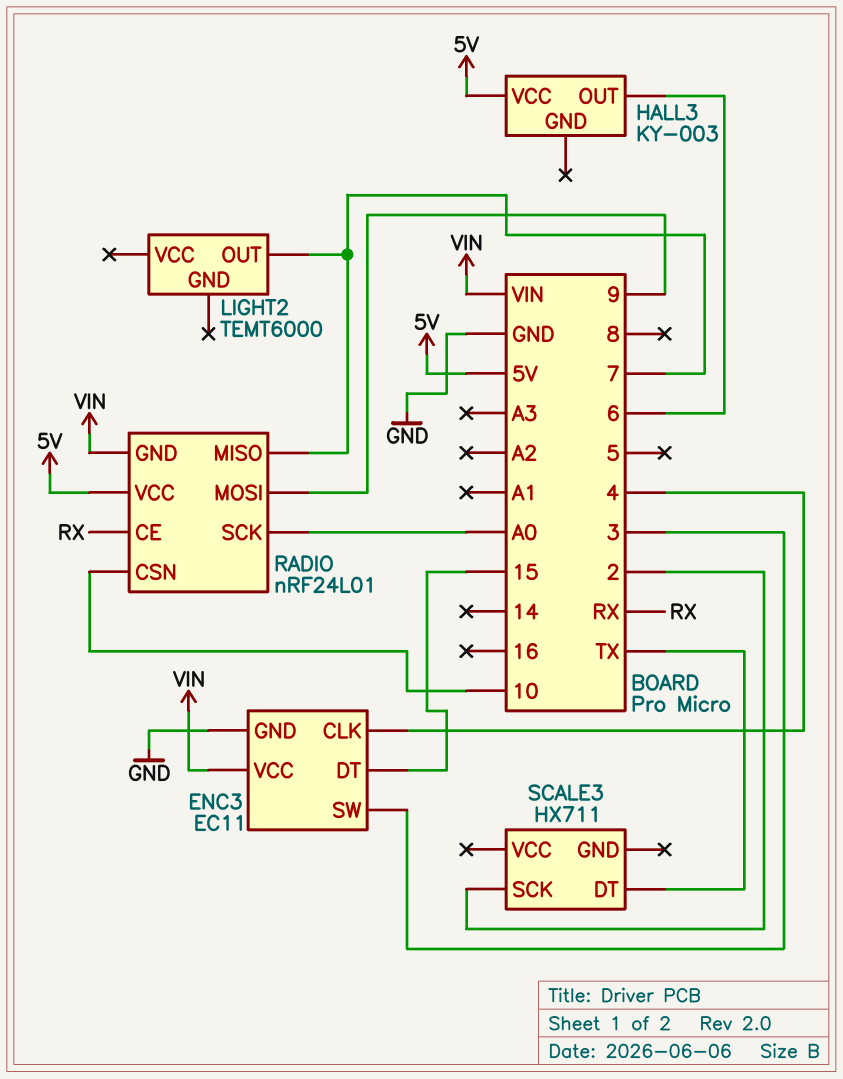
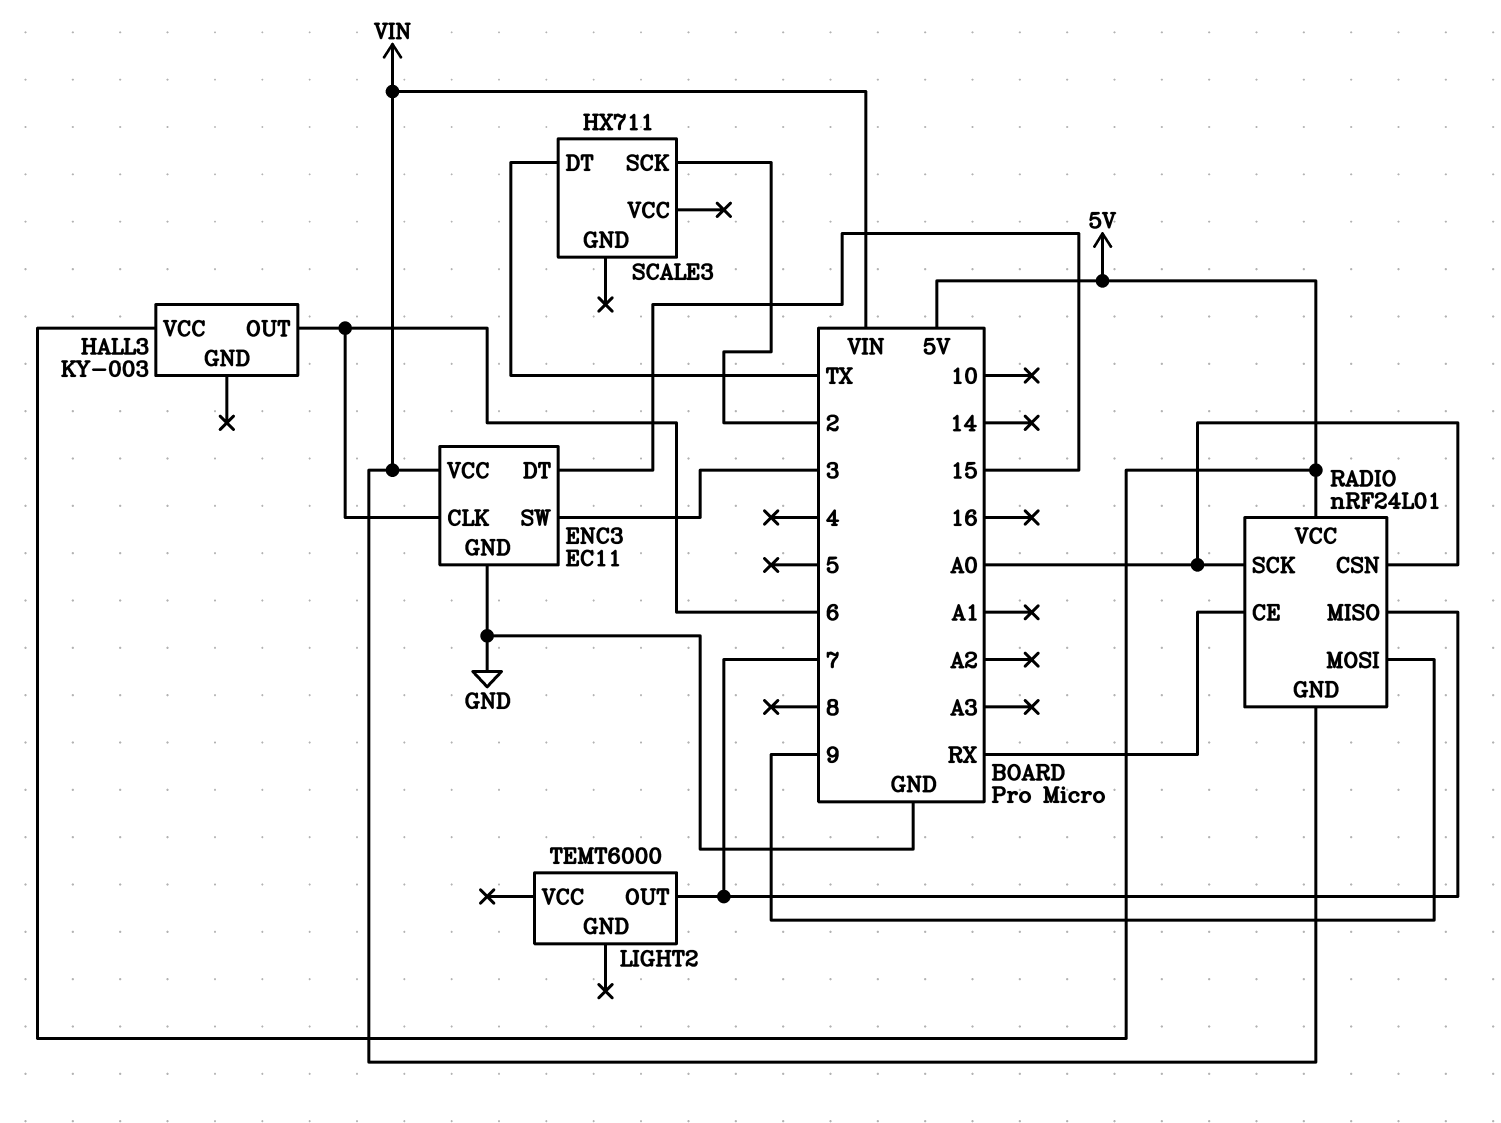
ENC3 pin CLK: 4 -> 6
RADIO pin CSN: 10 -> A0

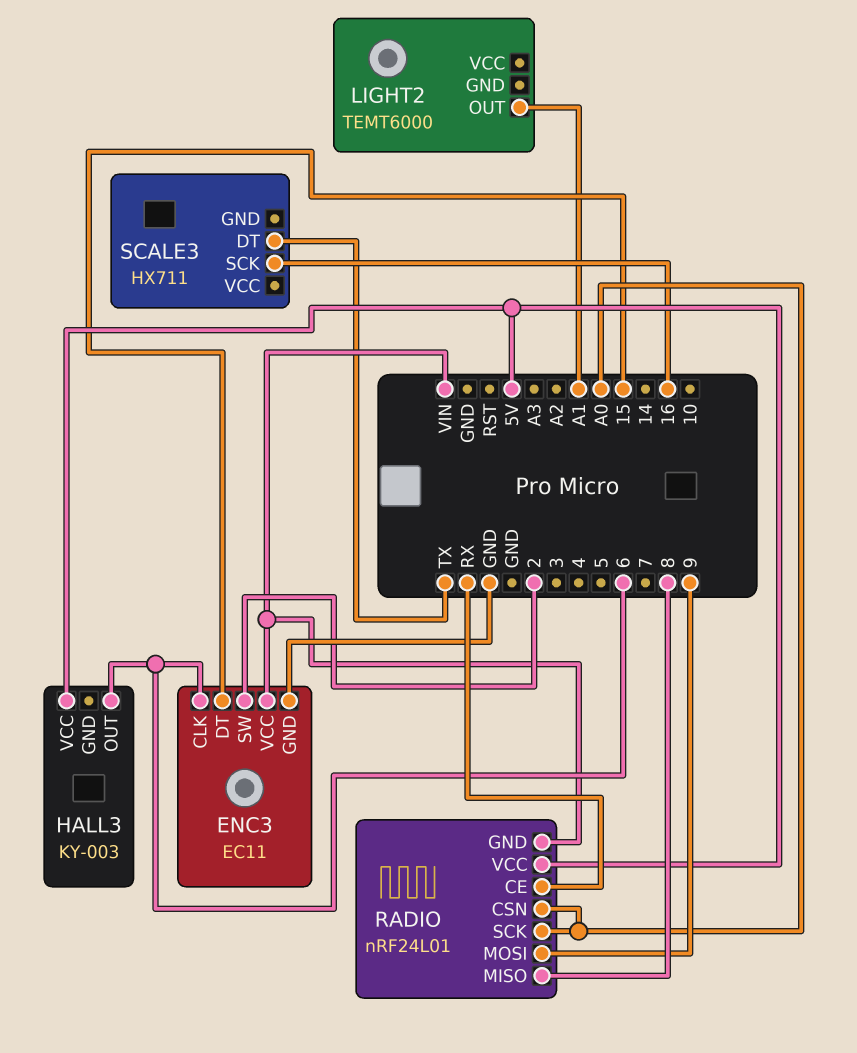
ENC3 pin SW: 3 -> 2
LIGHT2 pin OUT: 7 -> A1
RADIO pin MISO: 7 -> 8
SCALE3 pin SCK: 2 -> 16

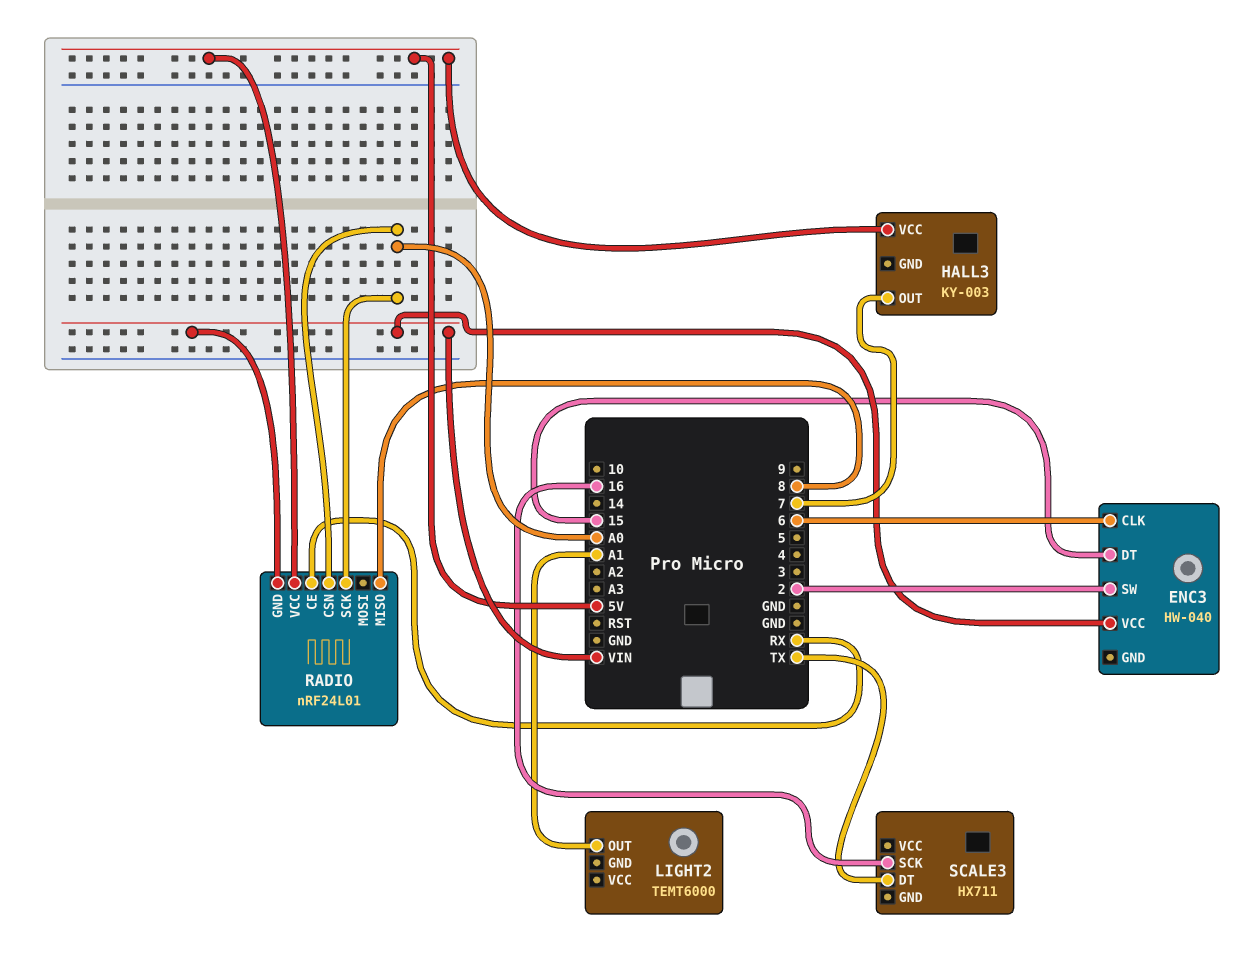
ENC3: EC11 -> HW-040
ENC3 pin GND: GND -> none
HALL3 pin OUT: 6 -> 7
RADIO pin MOSI: 9 -> none

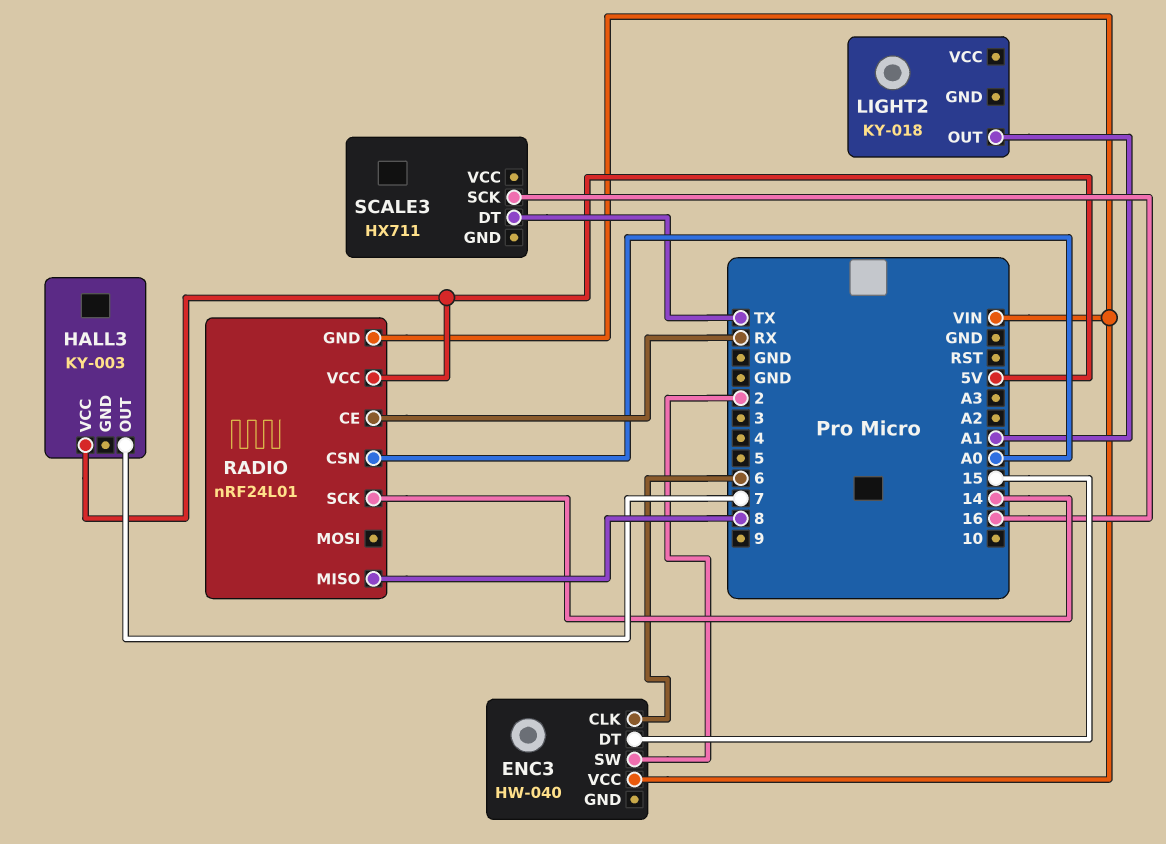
LIGHT2: TEMT6000 -> KY-018
RADIO pin SCK: A0 -> 14

